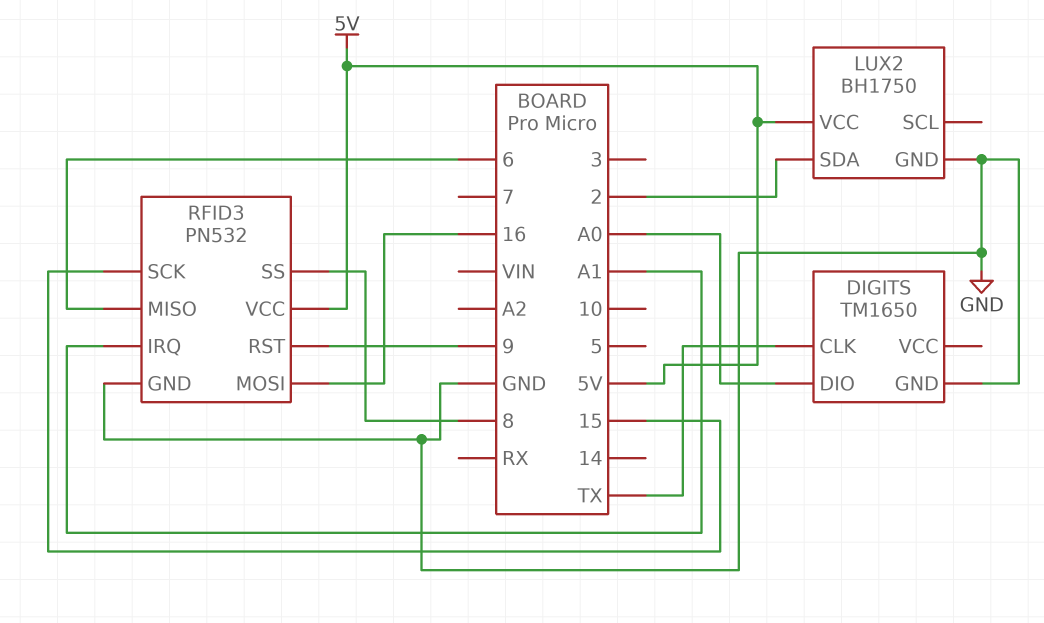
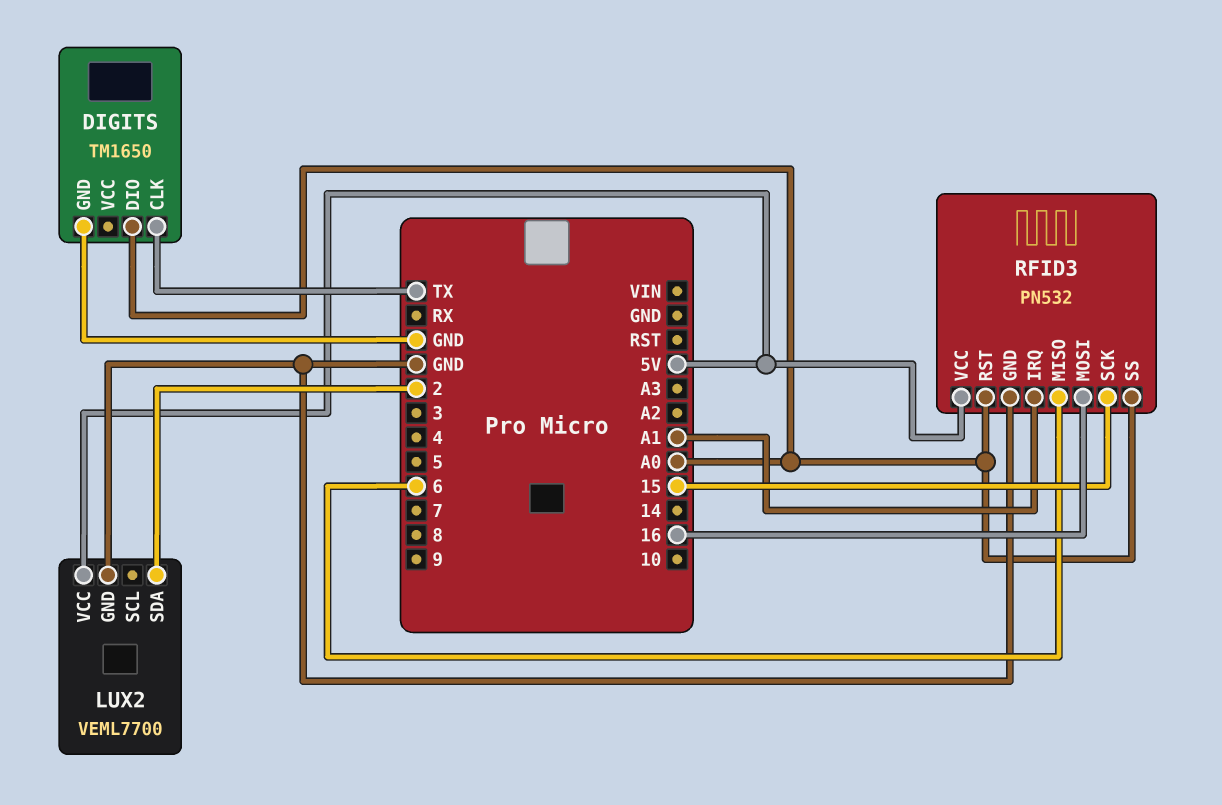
LUX2: BH1750 -> VEML7700
RFID3 pin RST: 9 -> A0
RFID3 pin SS: 8 -> A0

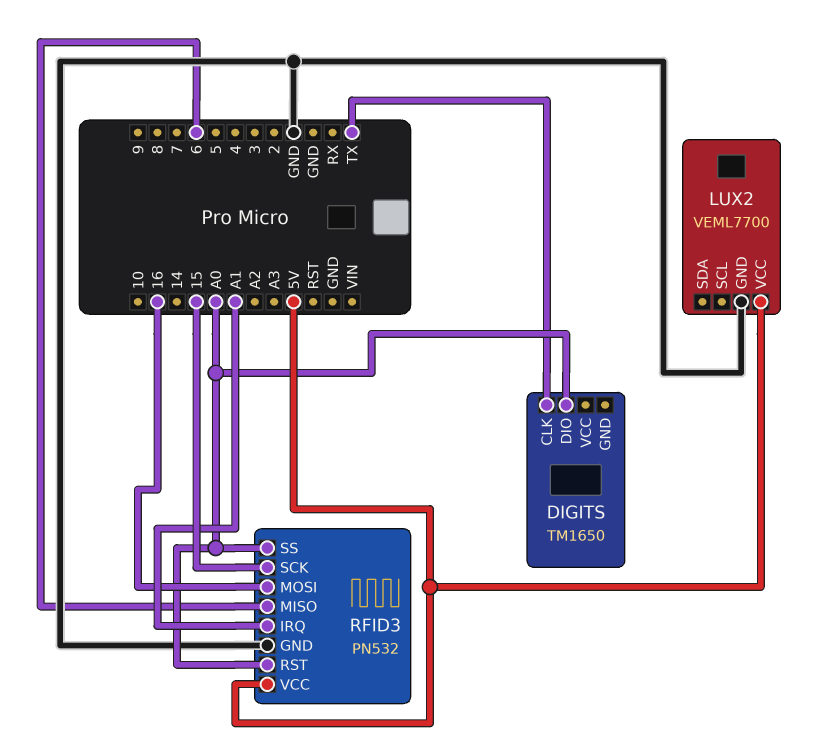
DIGITS pin GND: GND -> none
LUX2 pin SDA: 2 -> none

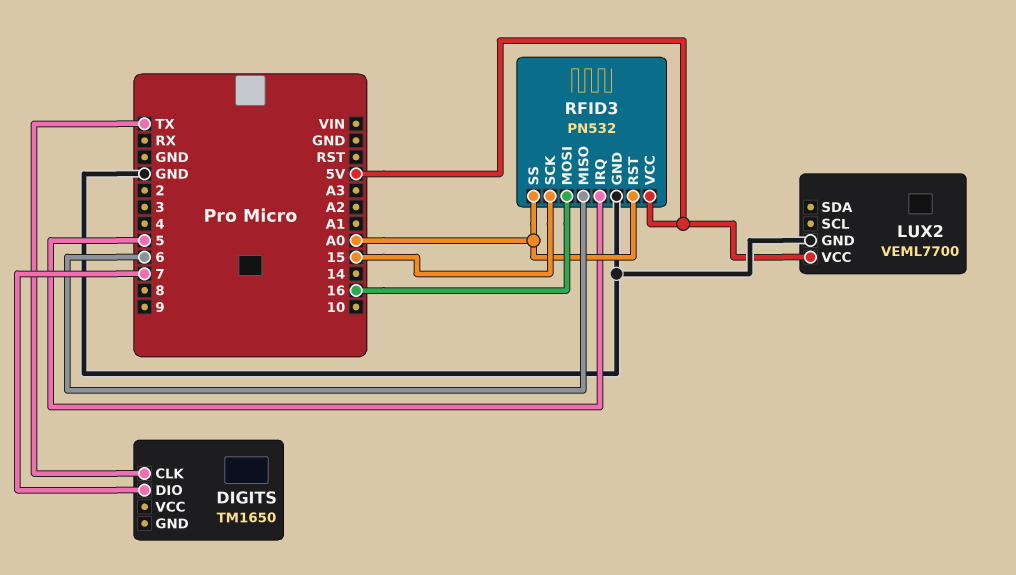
DIGITS pin DIO: A0 -> 7
RFID3 pin IRQ: A1 -> 5

